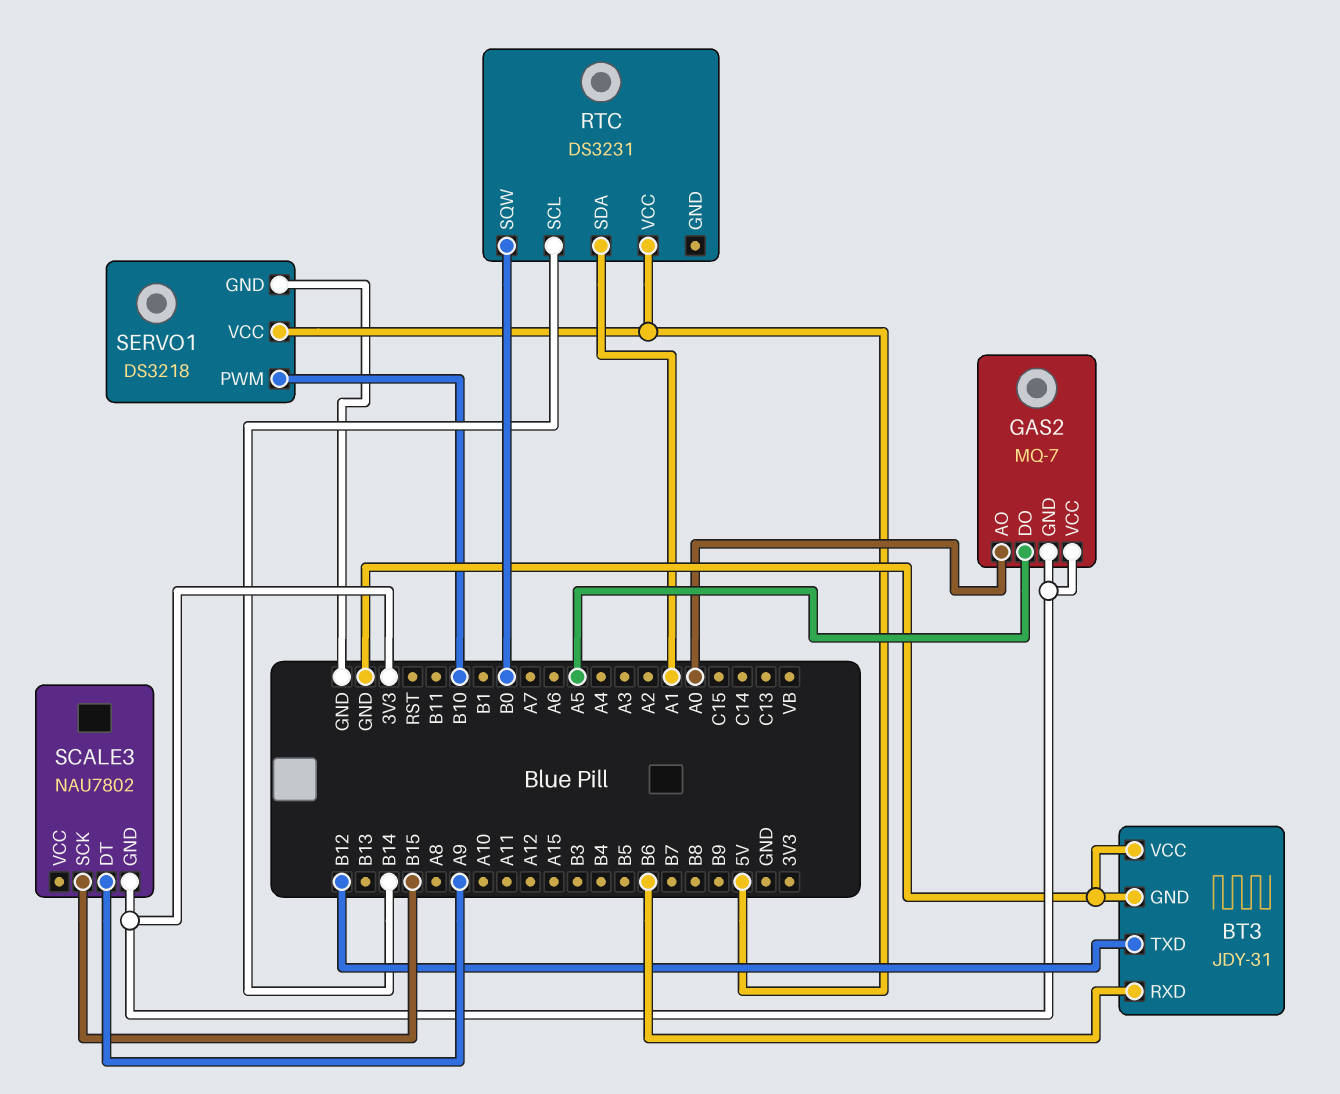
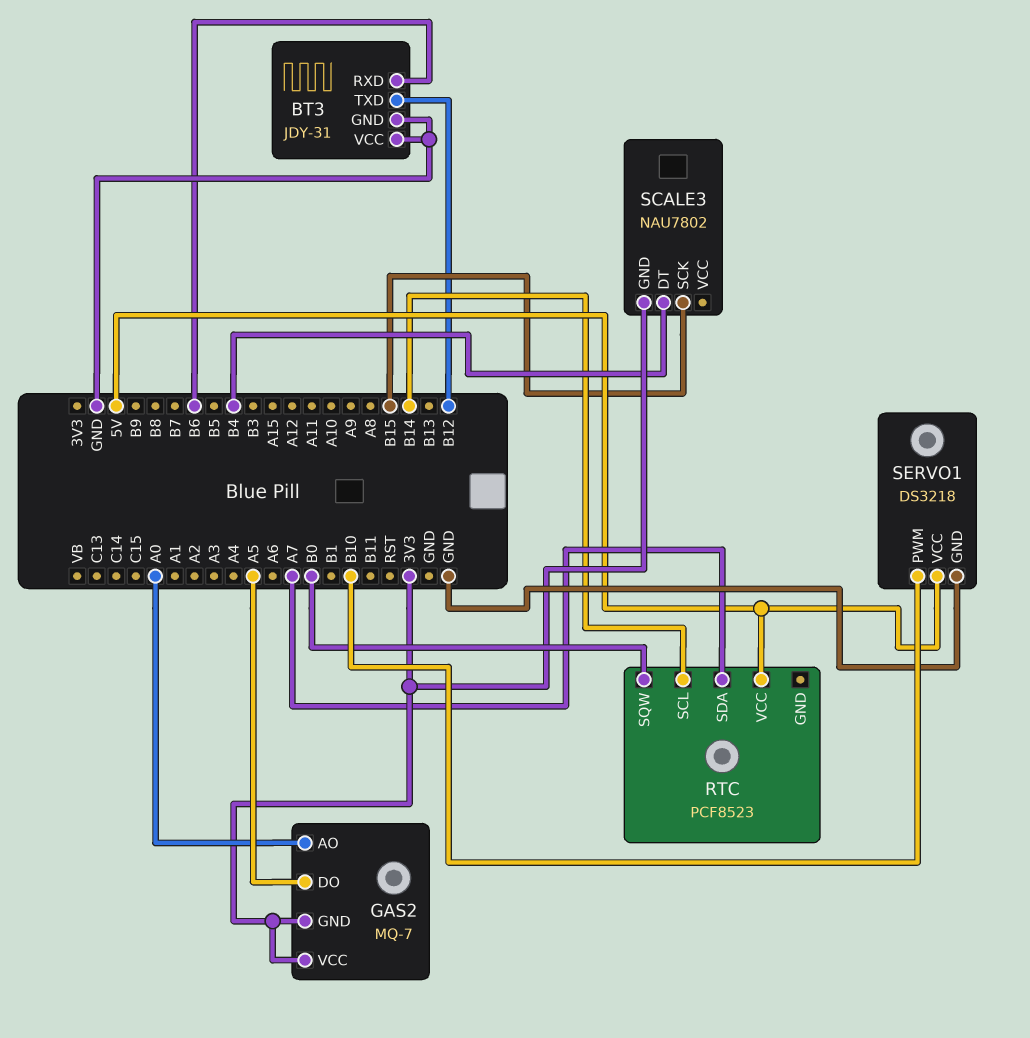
RTC: DS3231 -> PCF8523
RTC pin SDA: A1 -> A7
SCALE3 pin DT: A9 -> B4

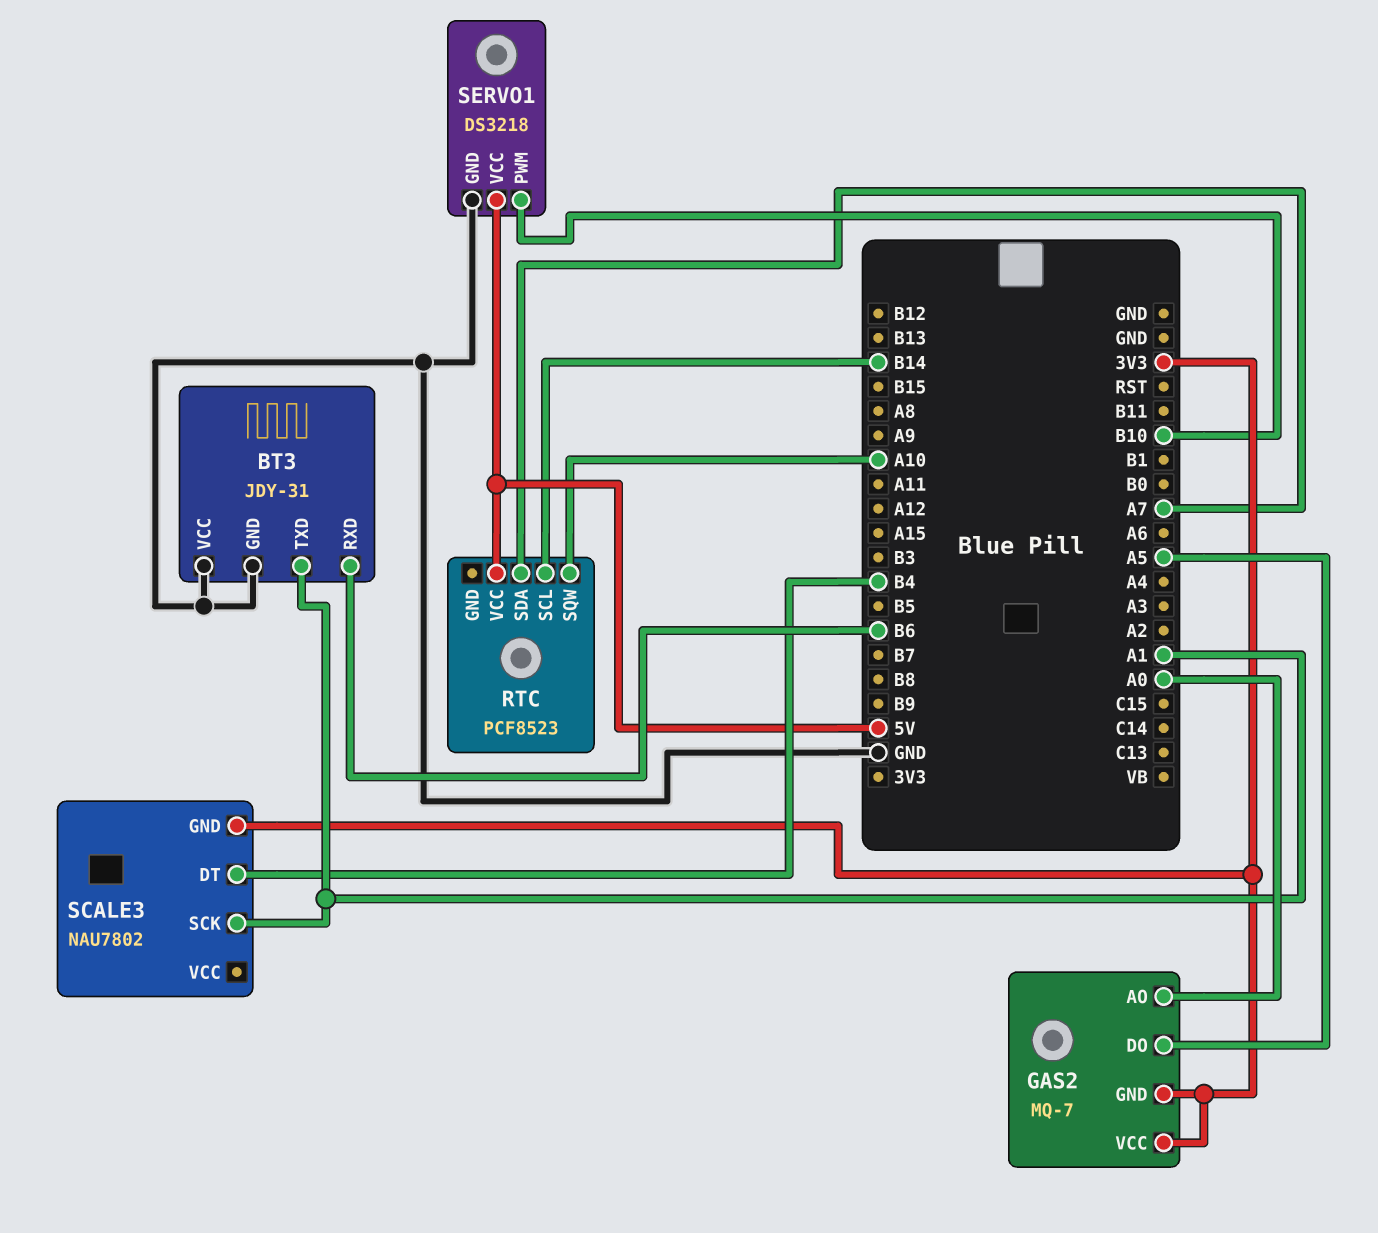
BT3 pin TXD: B12 -> A1
RTC pin SQW: B0 -> A10
SCALE3 pin SCK: B15 -> A1

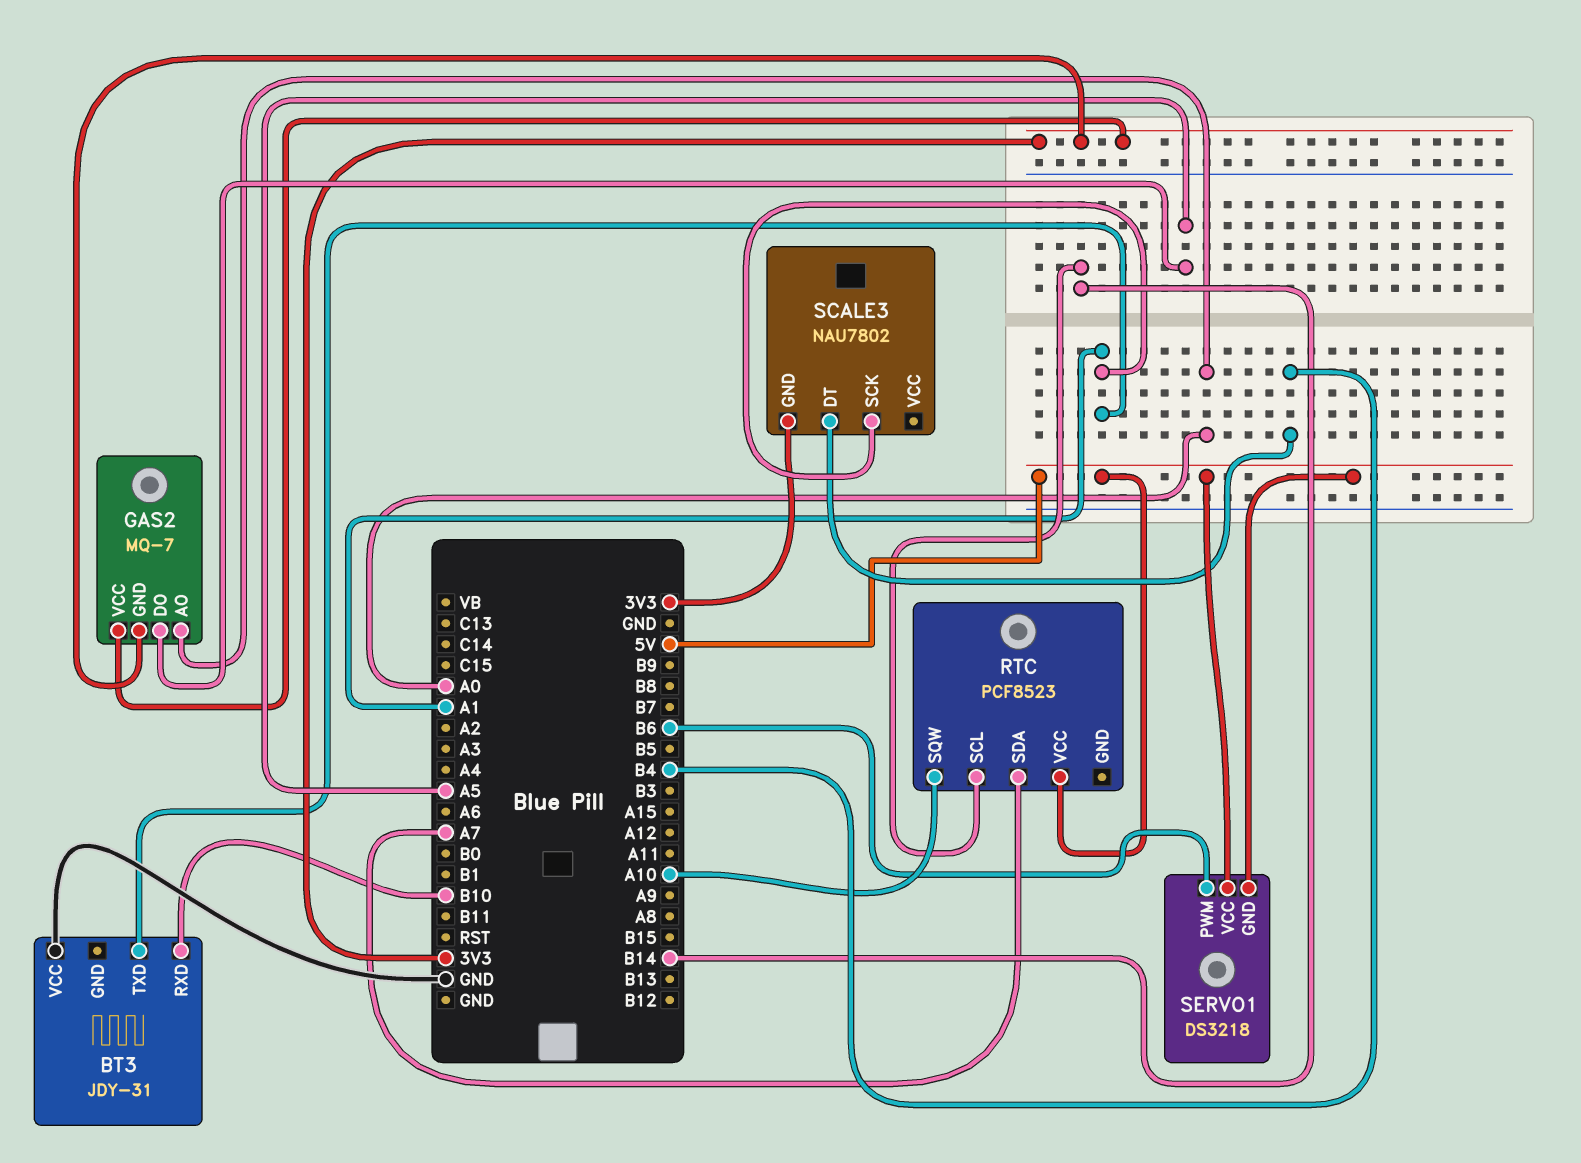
BT3 pin GND: GND -> none
BT3 pin RXD: B6 -> B10
SERVO1 pin GND: GND -> 5V
SERVO1 pin PWM: B10 -> B6

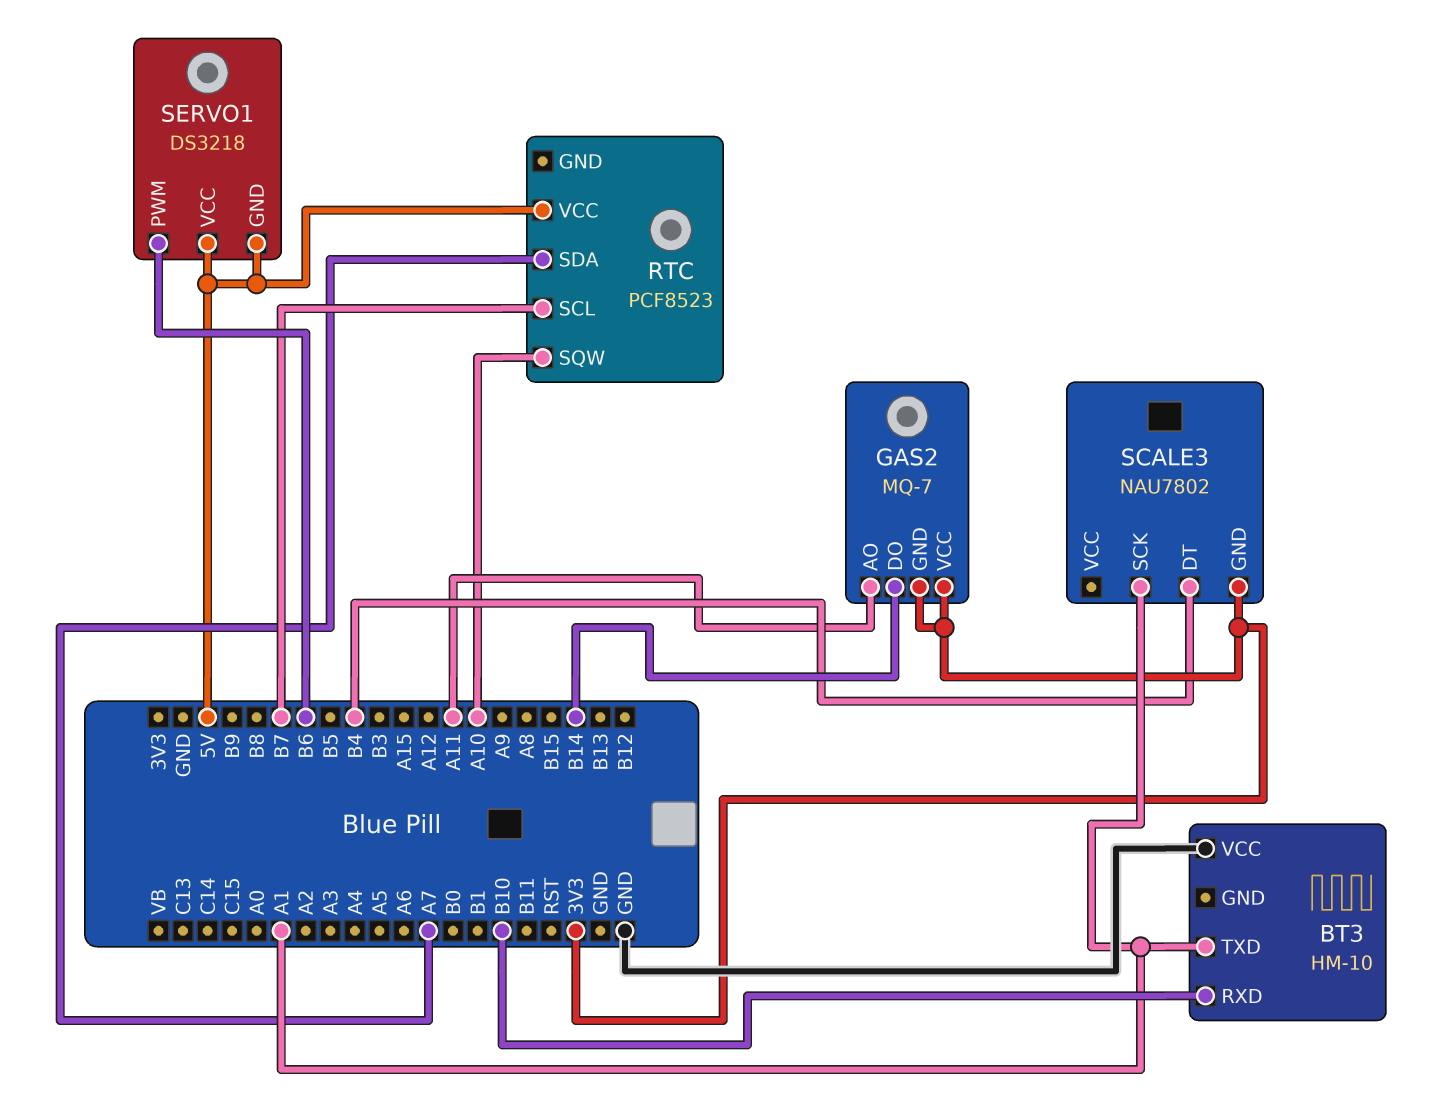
BT3: JDY-31 -> HM-10
GAS2 pin AO: A0 -> A11
GAS2 pin DO: A5 -> B14
RTC pin SCL: B14 -> B7

